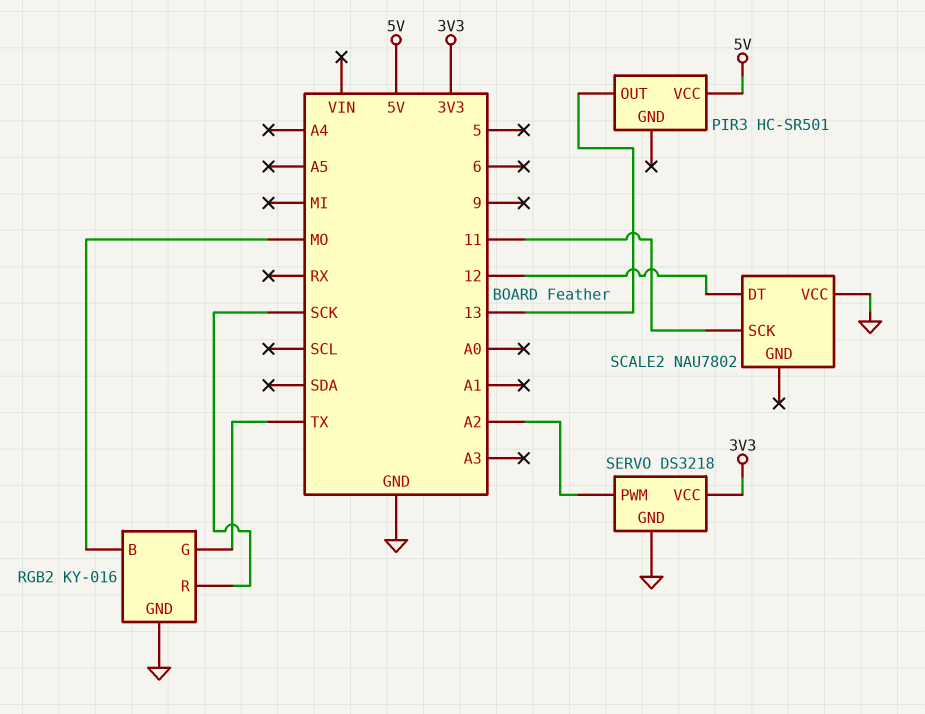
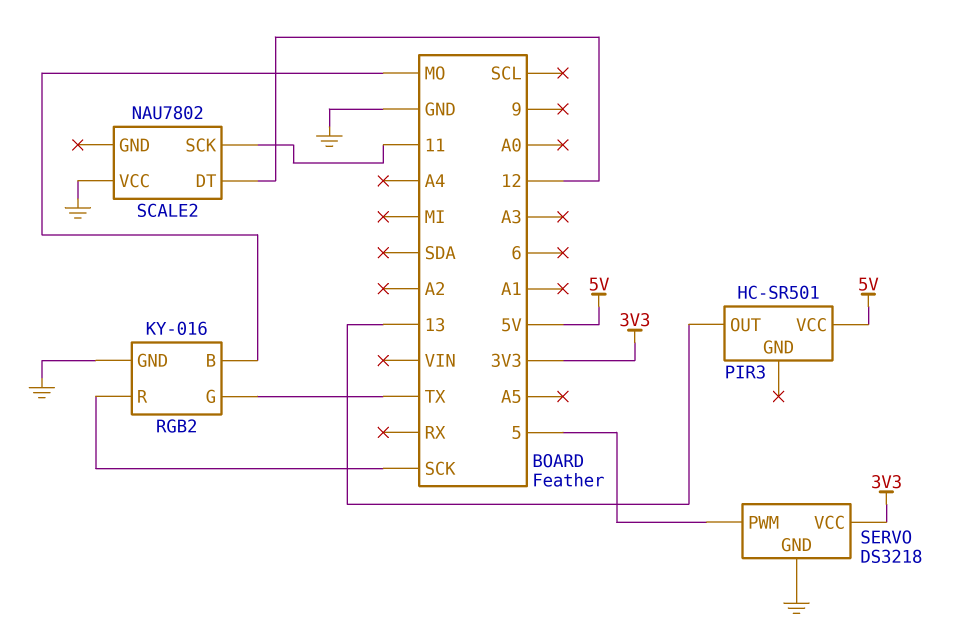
SERVO pin PWM: A2 -> 5

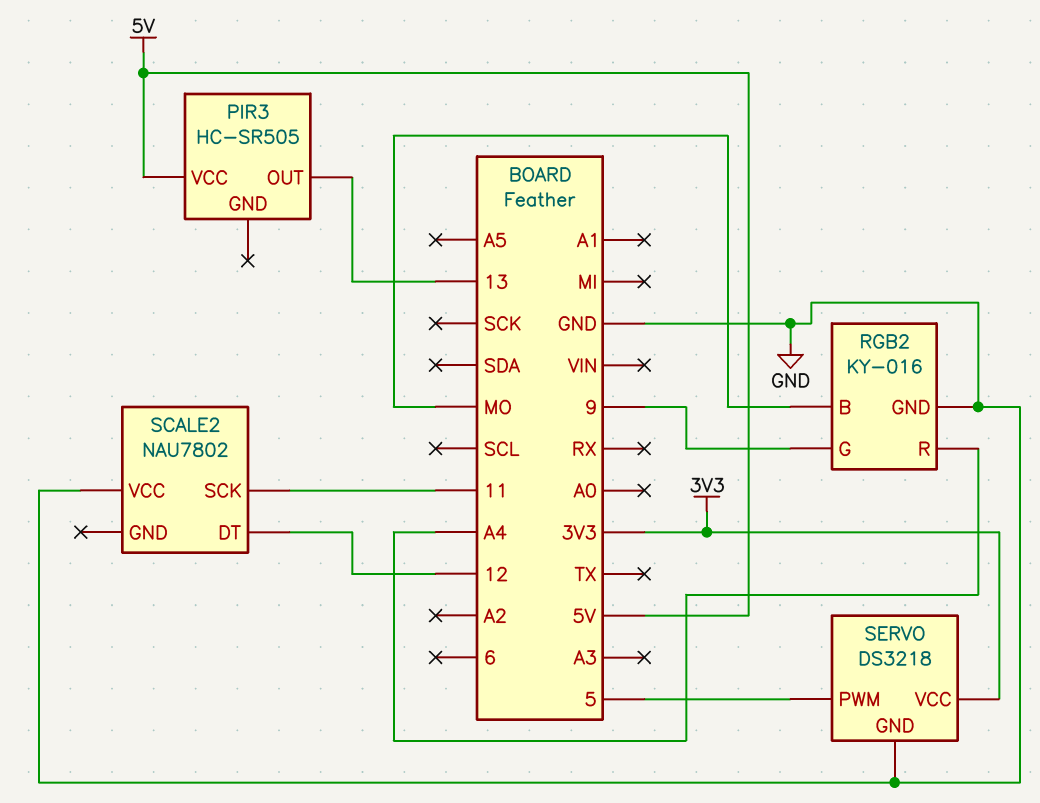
PIR3: HC-SR501 -> HC-SR505
RGB2 pin G: TX -> 9
RGB2 pin R: SCK -> A4

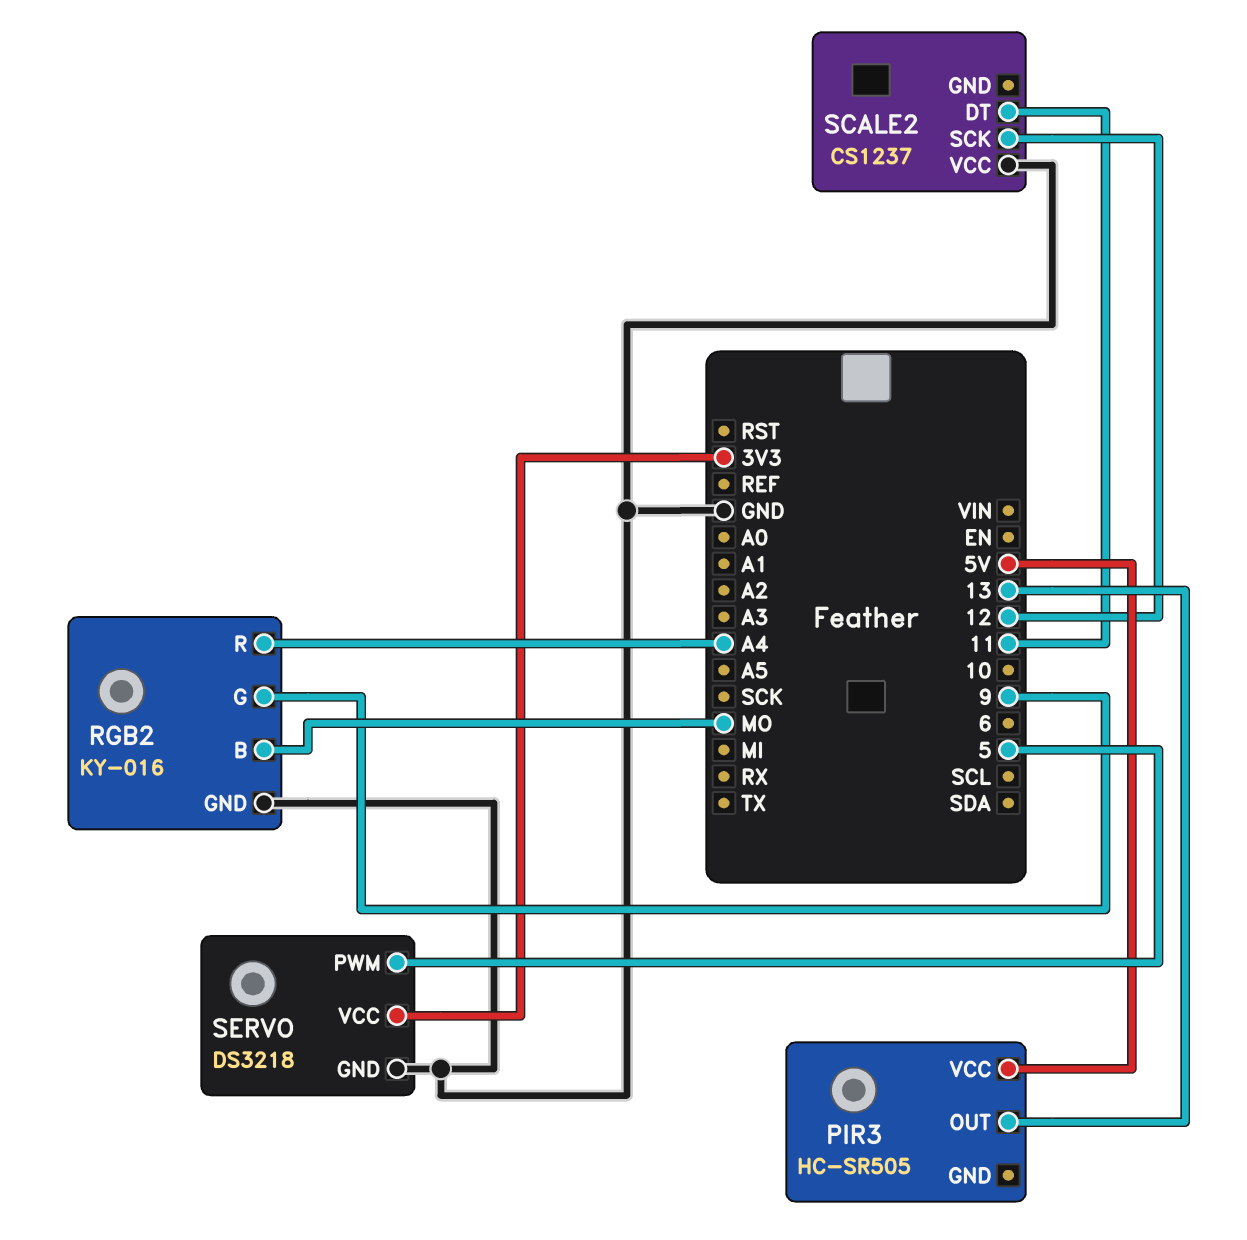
SCALE2: NAU7802 -> CS1237
SCALE2 pin DT: 12 -> 11
SCALE2 pin SCK: 11 -> 12

